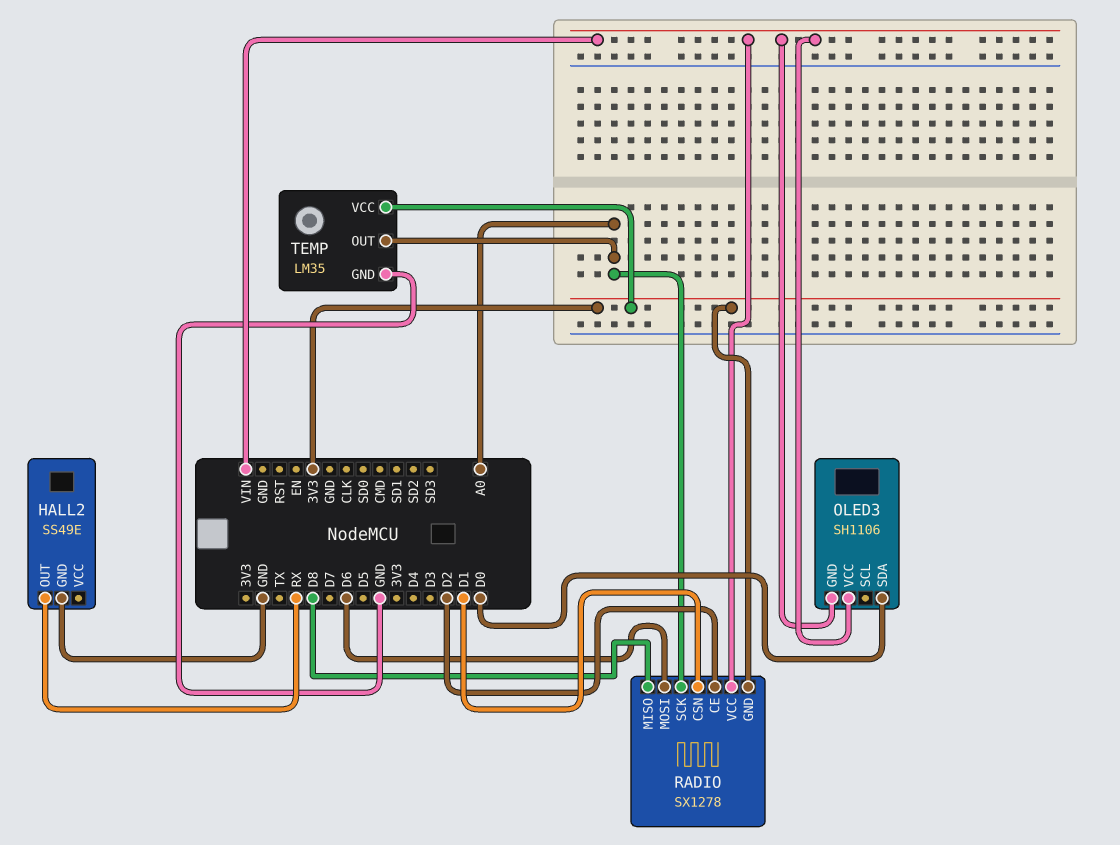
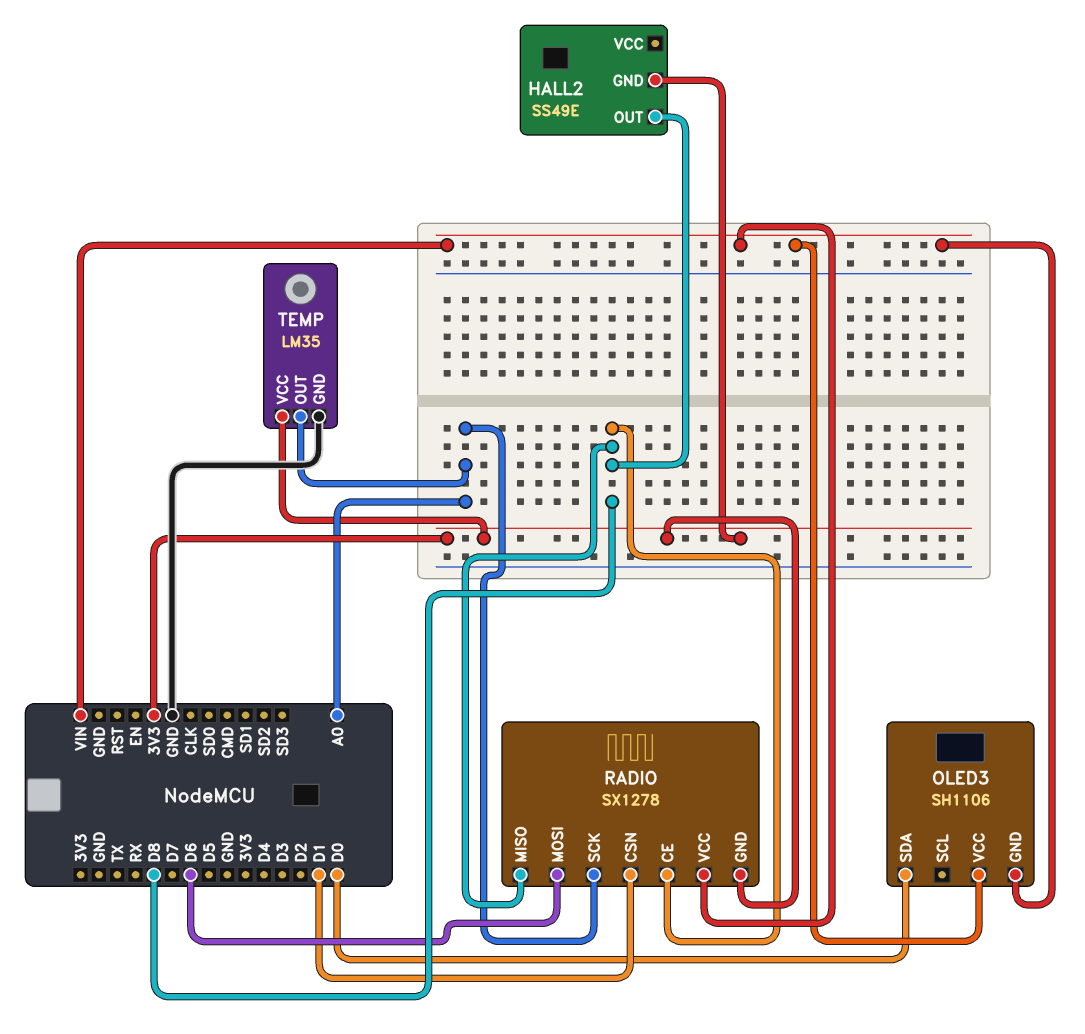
HALL2 pin GND: GND -> 3V3
HALL2 pin OUT: RX -> D8
RADIO pin CE: D2 -> D8

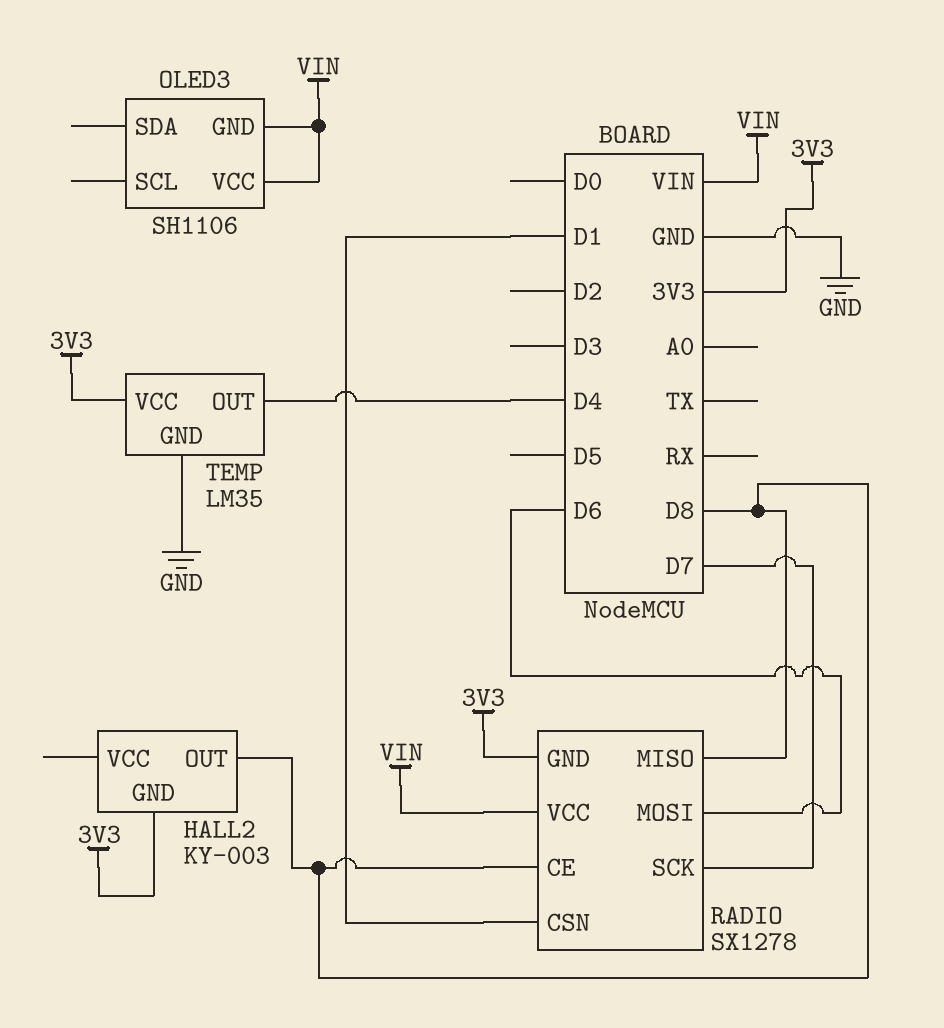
HALL2: SS49E -> KY-003
OLED3 pin SDA: D0 -> none
RADIO pin SCK: A0 -> D7
TEMP pin OUT: A0 -> D4

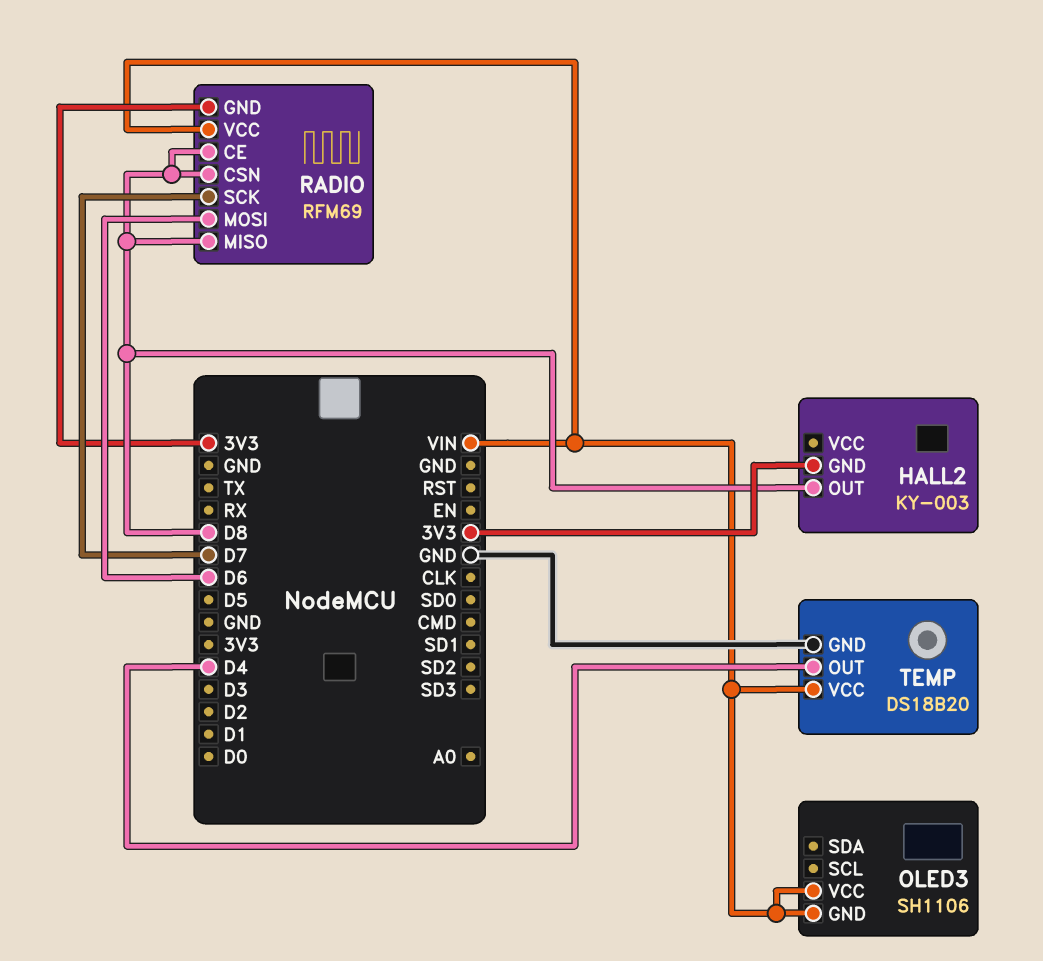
RADIO: SX1278 -> RFM69
RADIO pin CSN: D1 -> D8
TEMP: LM35 -> DS18B20
TEMP pin VCC: 3V3 -> VIN

